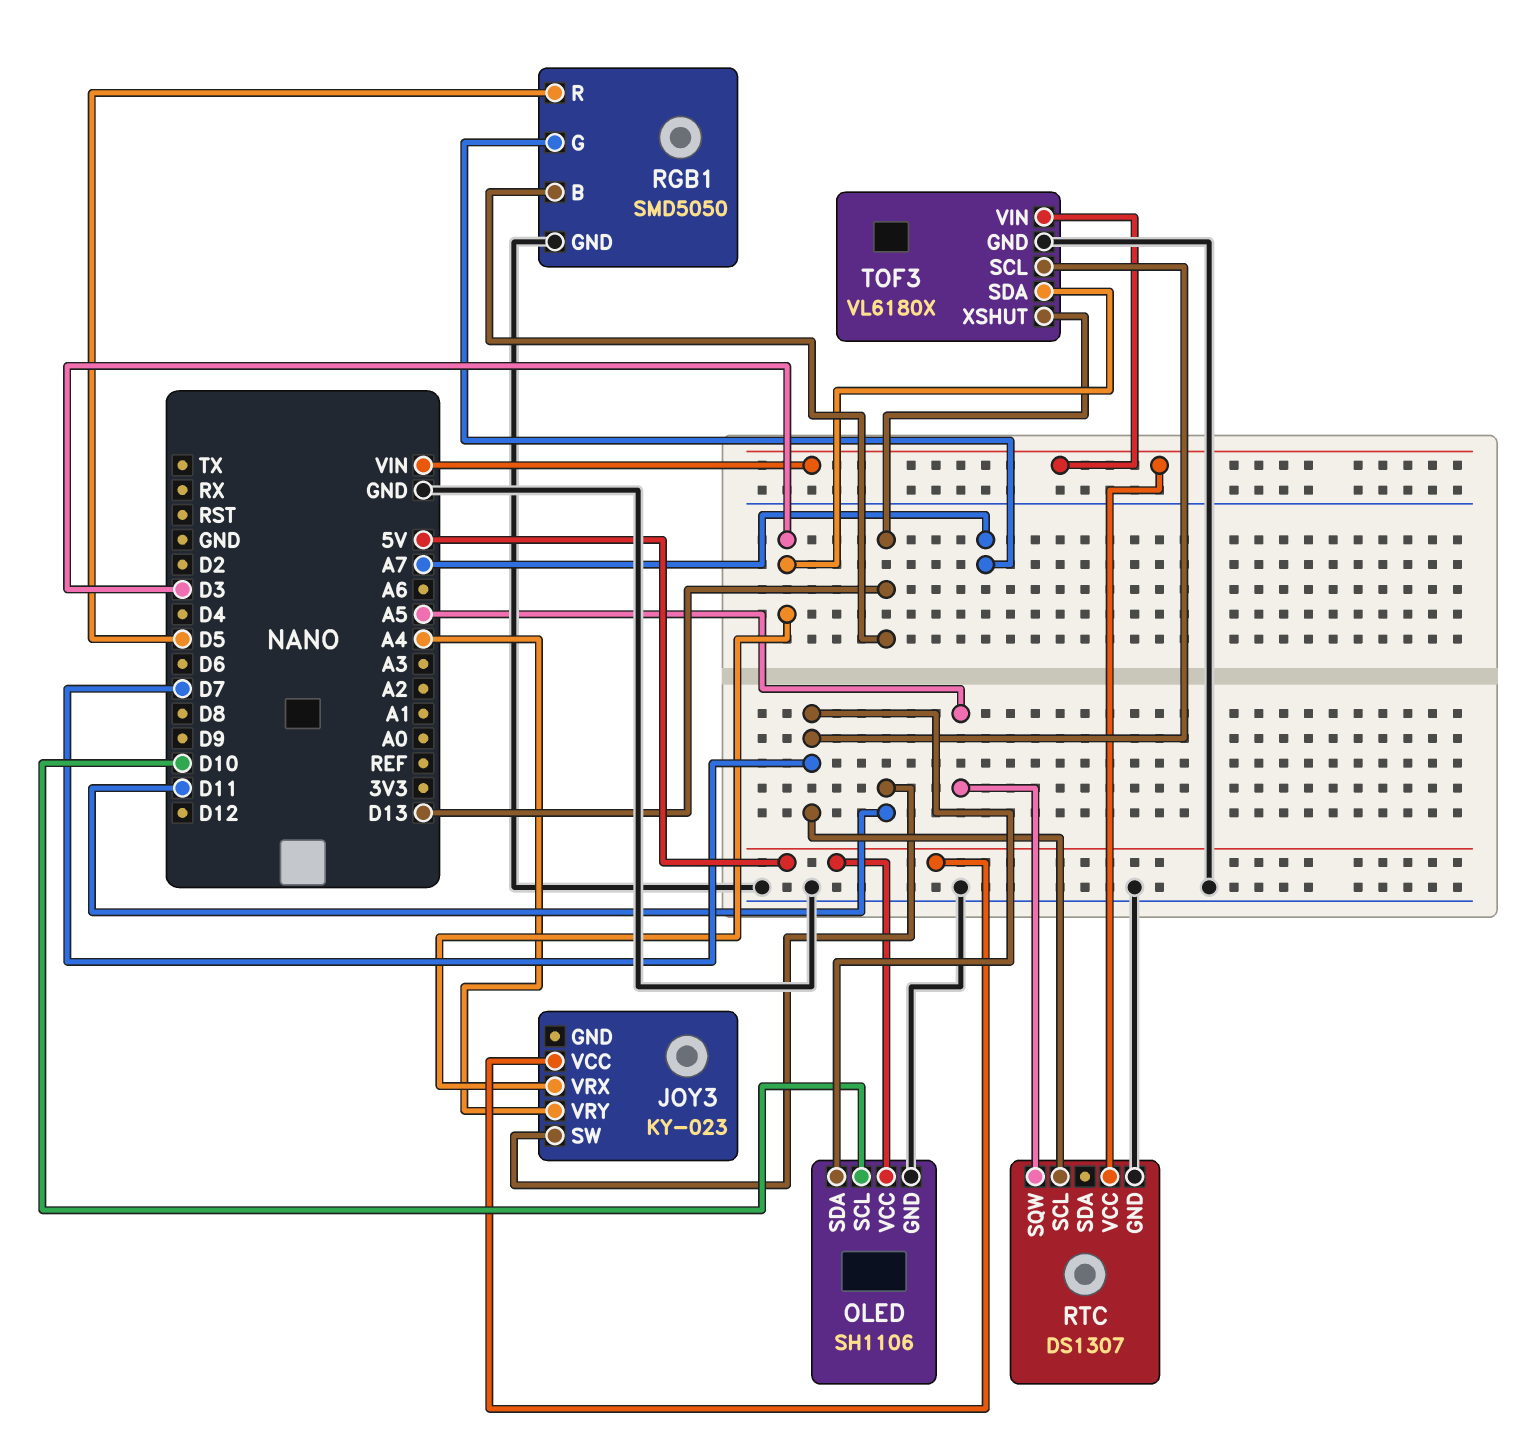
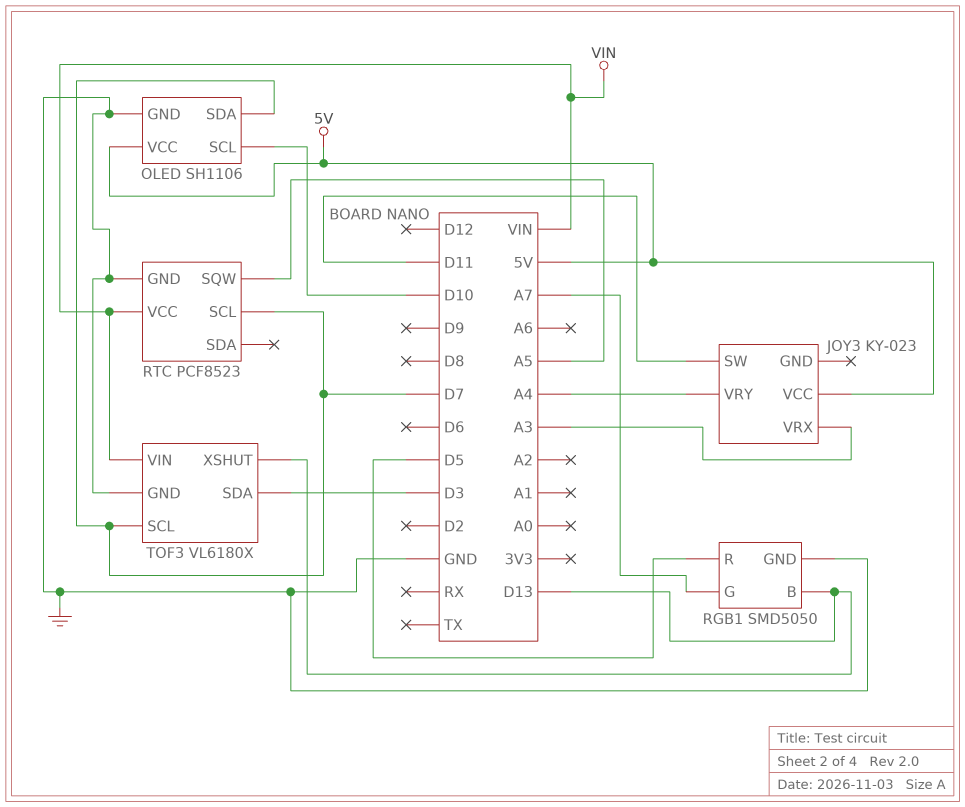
JOY3 pin VRX: D3 -> A3
RTC: DS1307 -> PCF8523

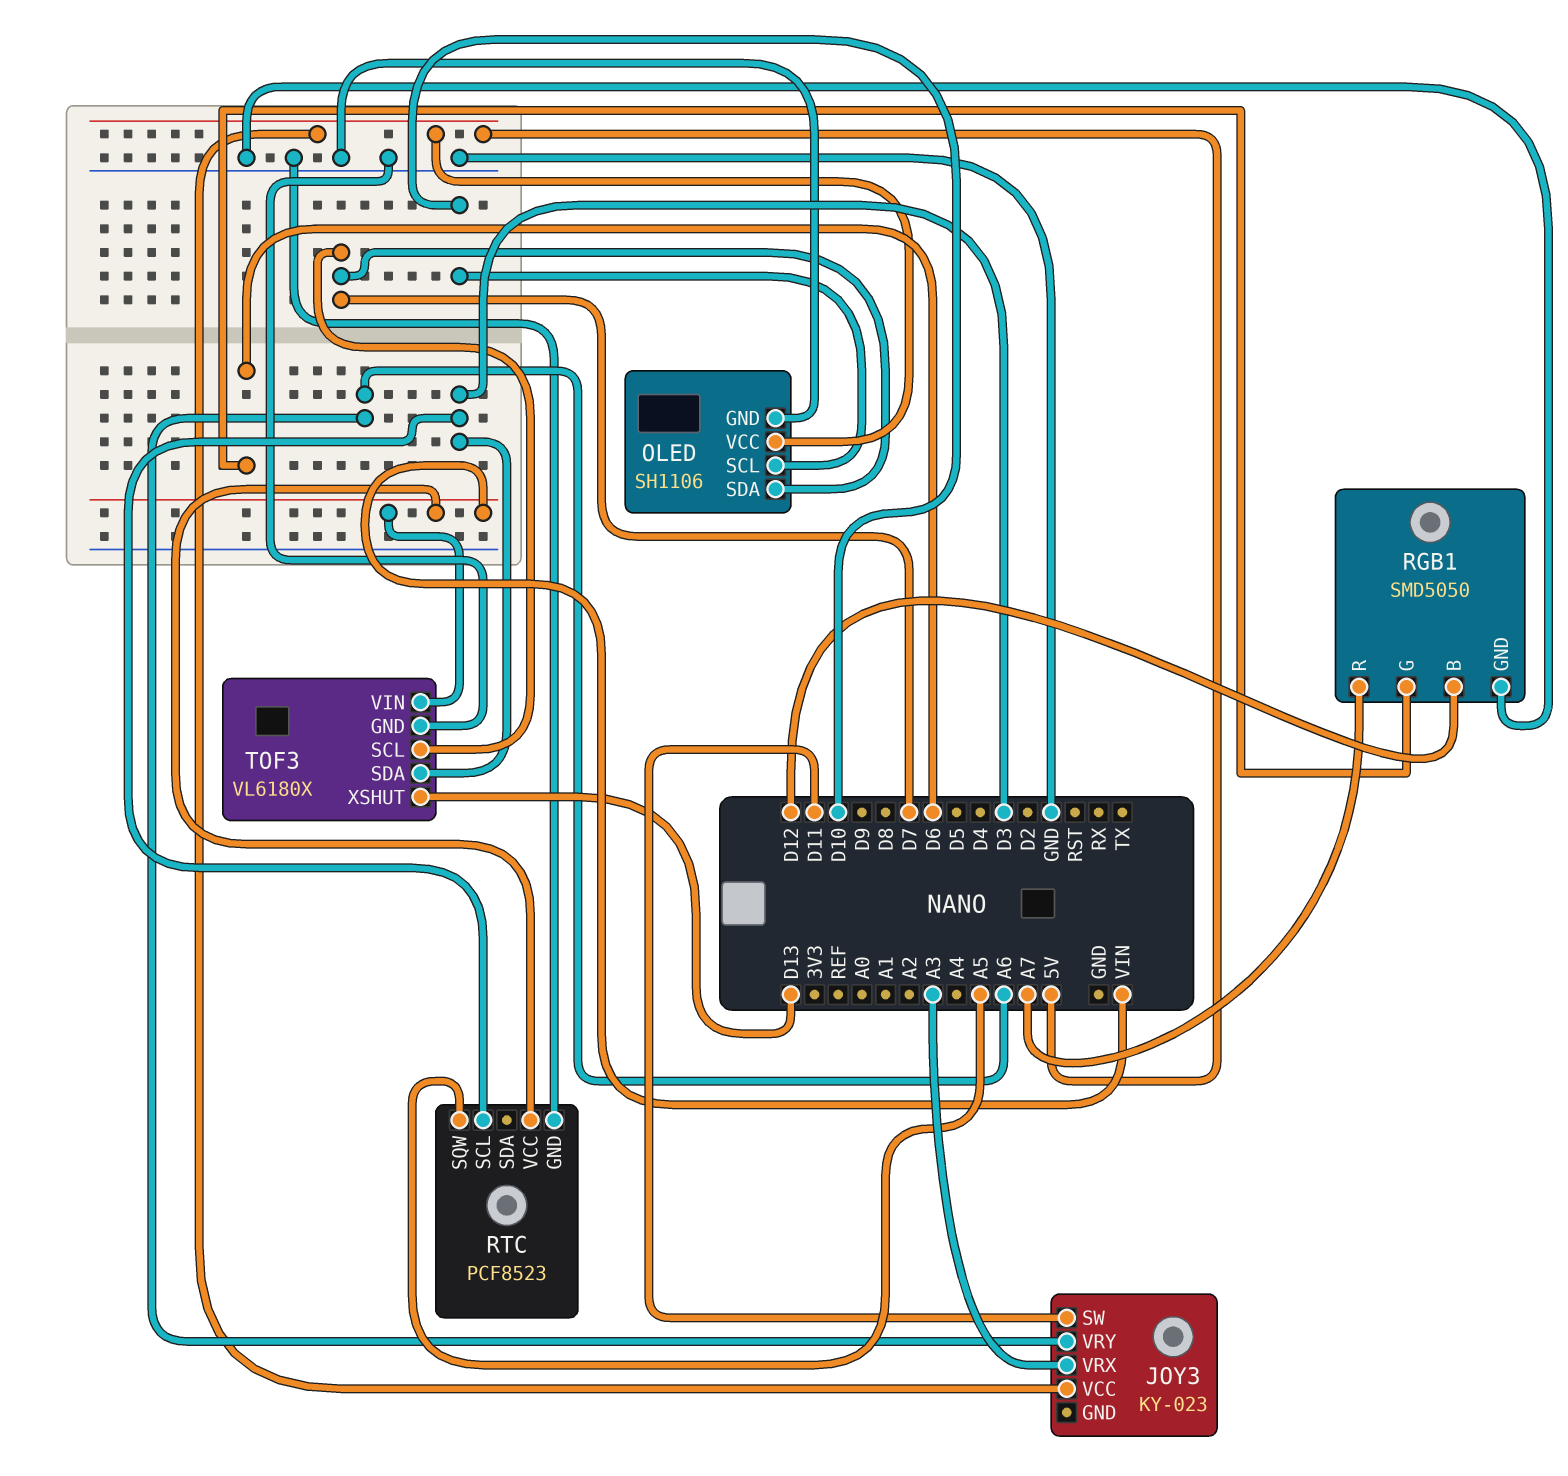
JOY3 pin VRY: A4 -> A6
RGB1 pin B: D13 -> D12
RGB1 pin G: A7 -> D6
RGB1 pin R: D5 -> A7
RTC pin SCL: D7 -> D3

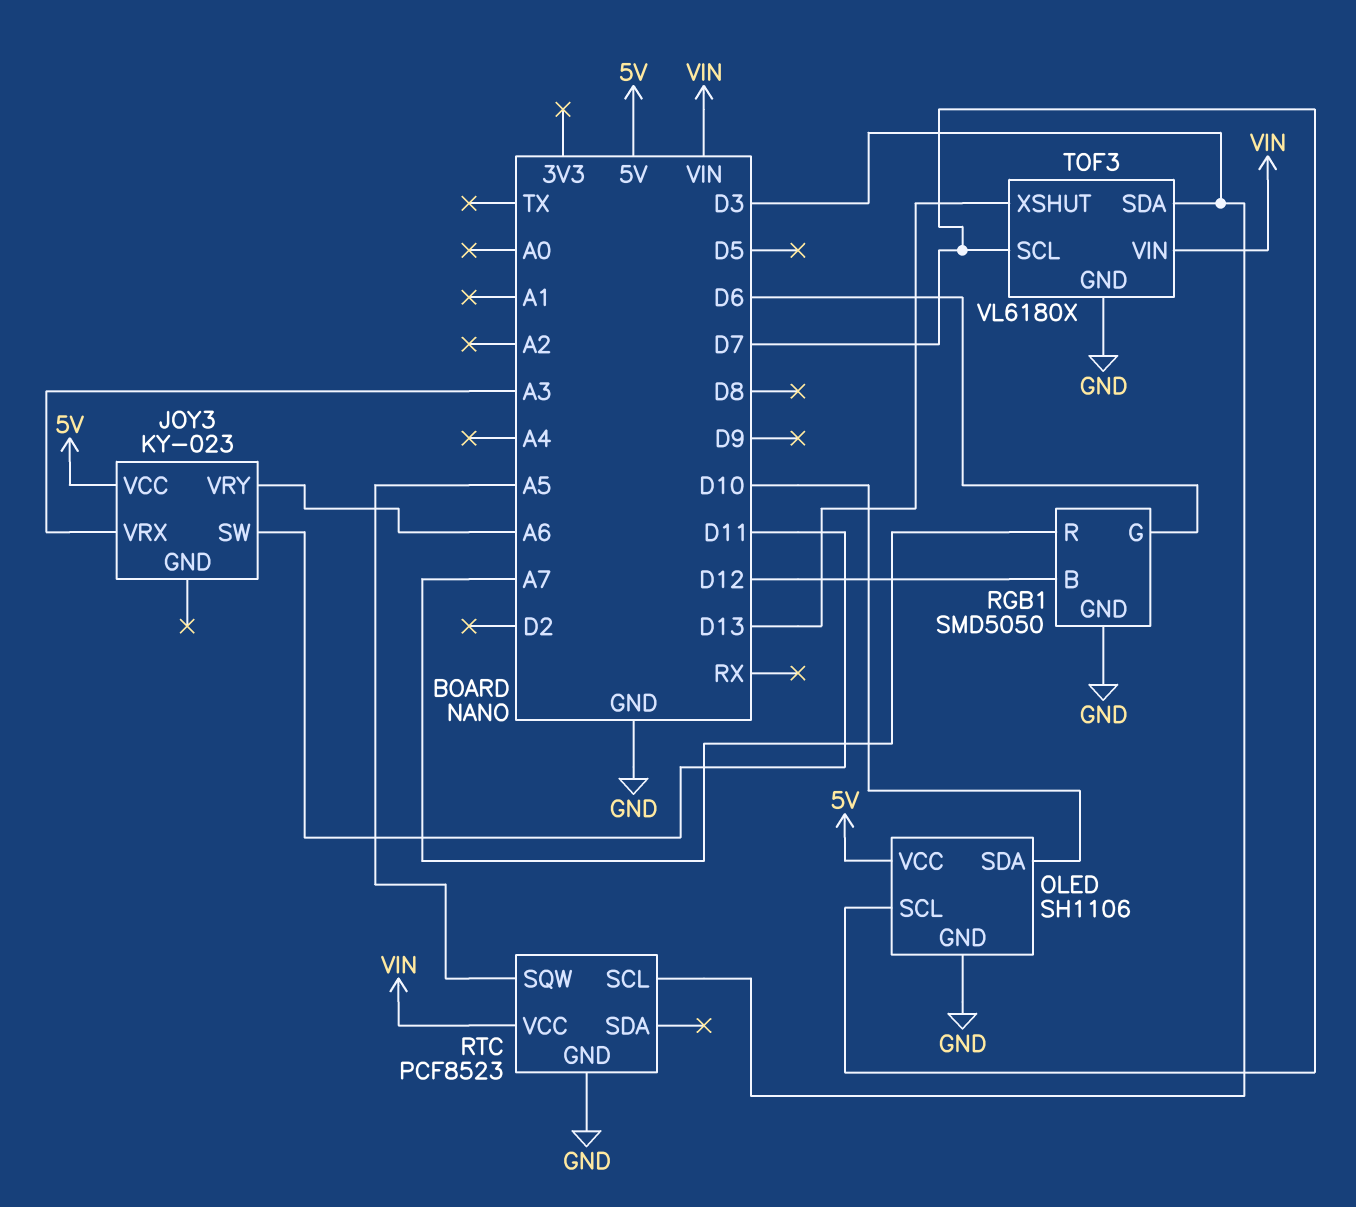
OLED pin SCL: D10 -> D7
OLED pin SDA: D7 -> D10

